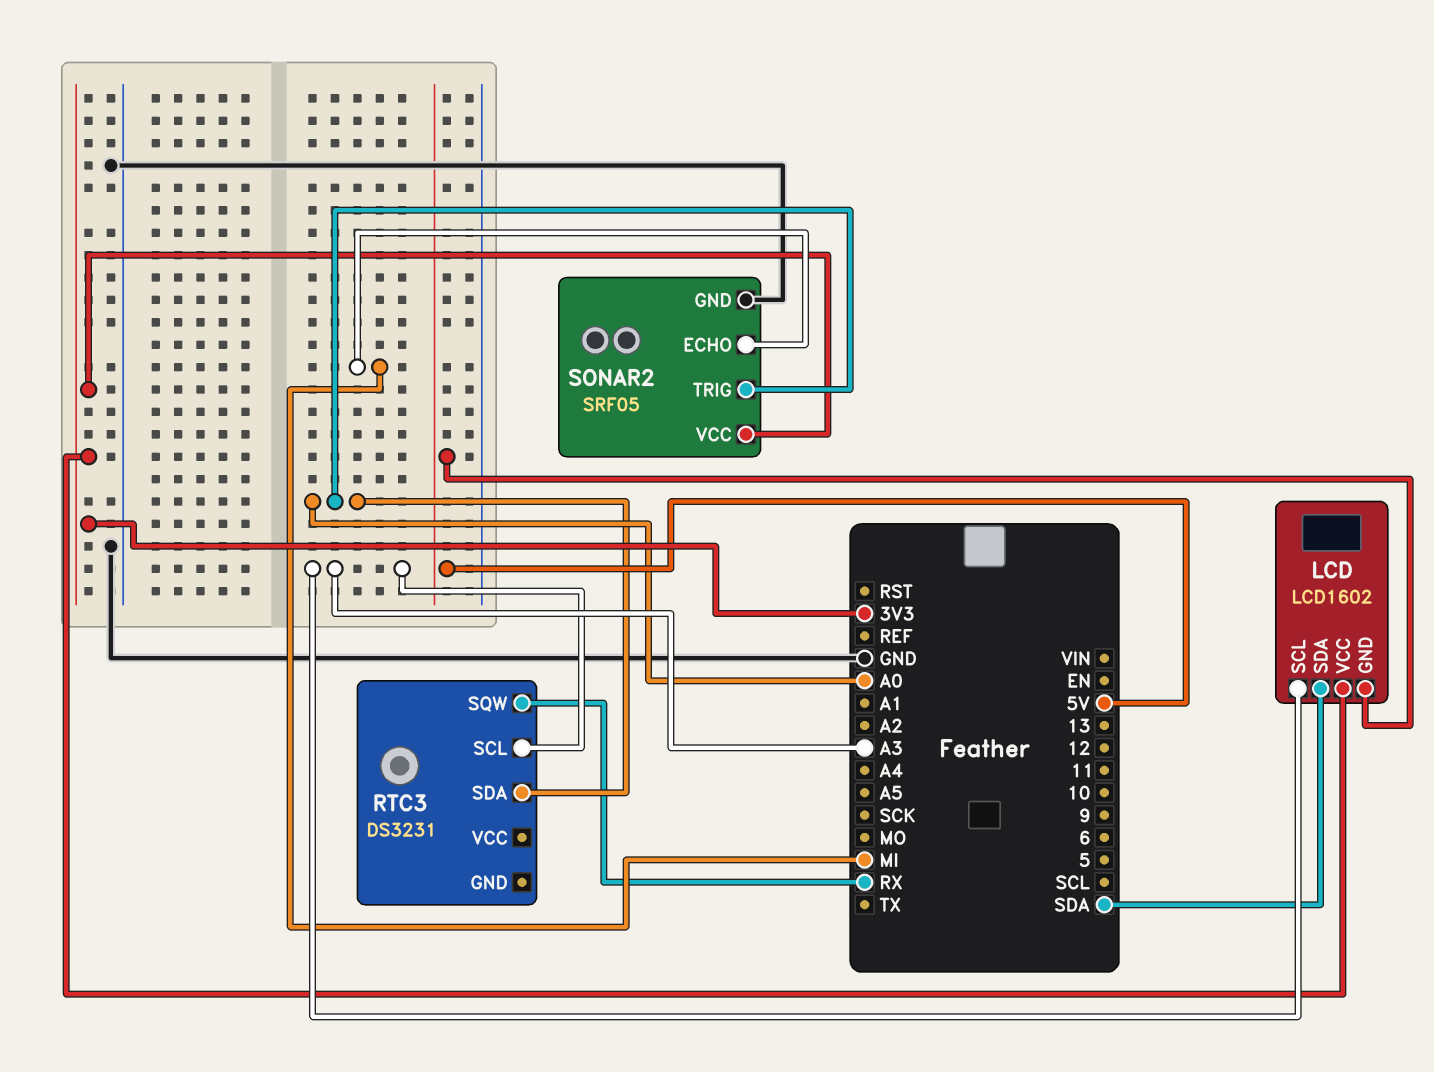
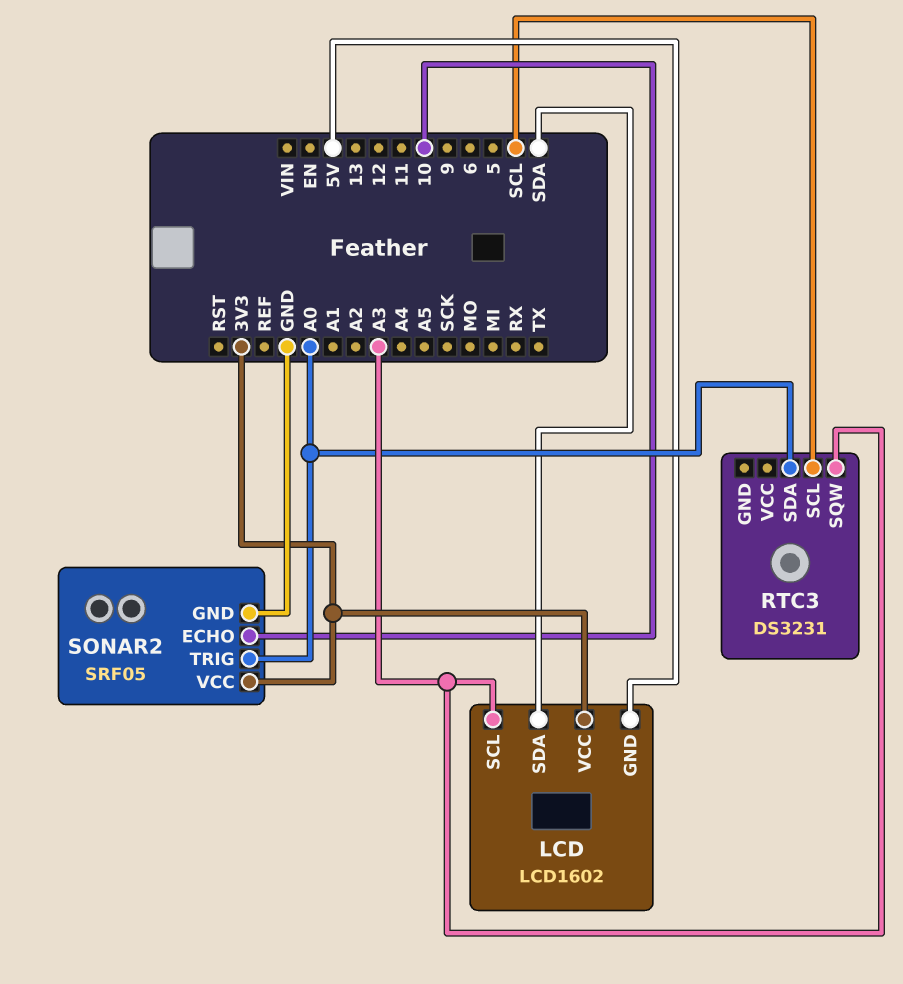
RTC3 pin SCL: A3 -> SCL
RTC3 pin SQW: RX -> A3
SONAR2 pin ECHO: MI -> 10

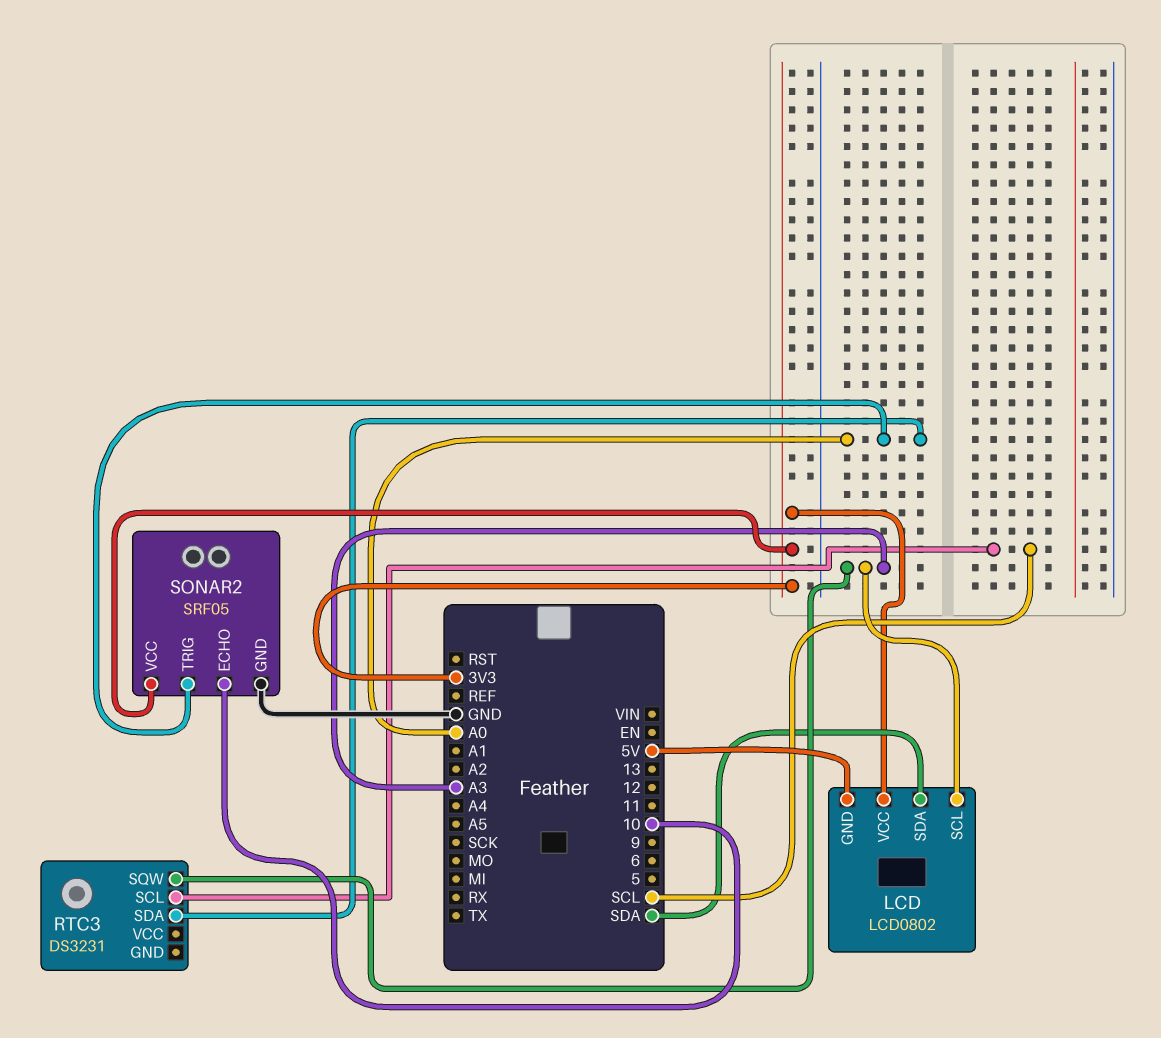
LCD: LCD1602 -> LCD0802

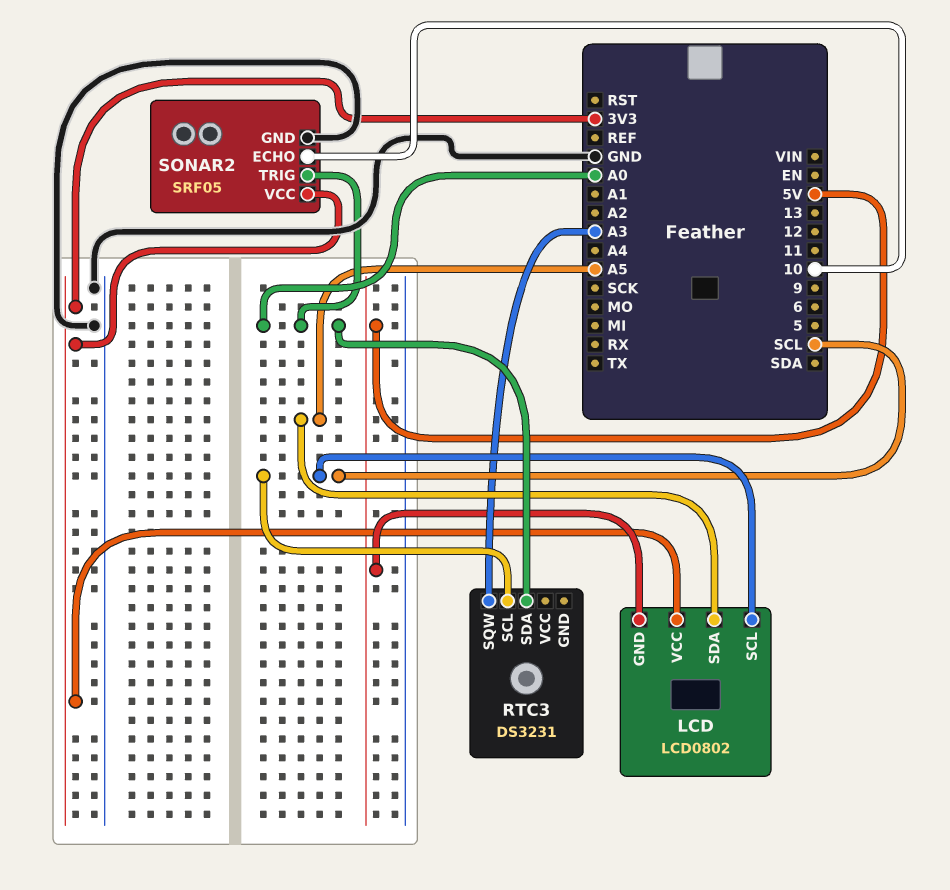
LCD pin SCL: A3 -> SCL
LCD pin SDA: SDA -> A5

